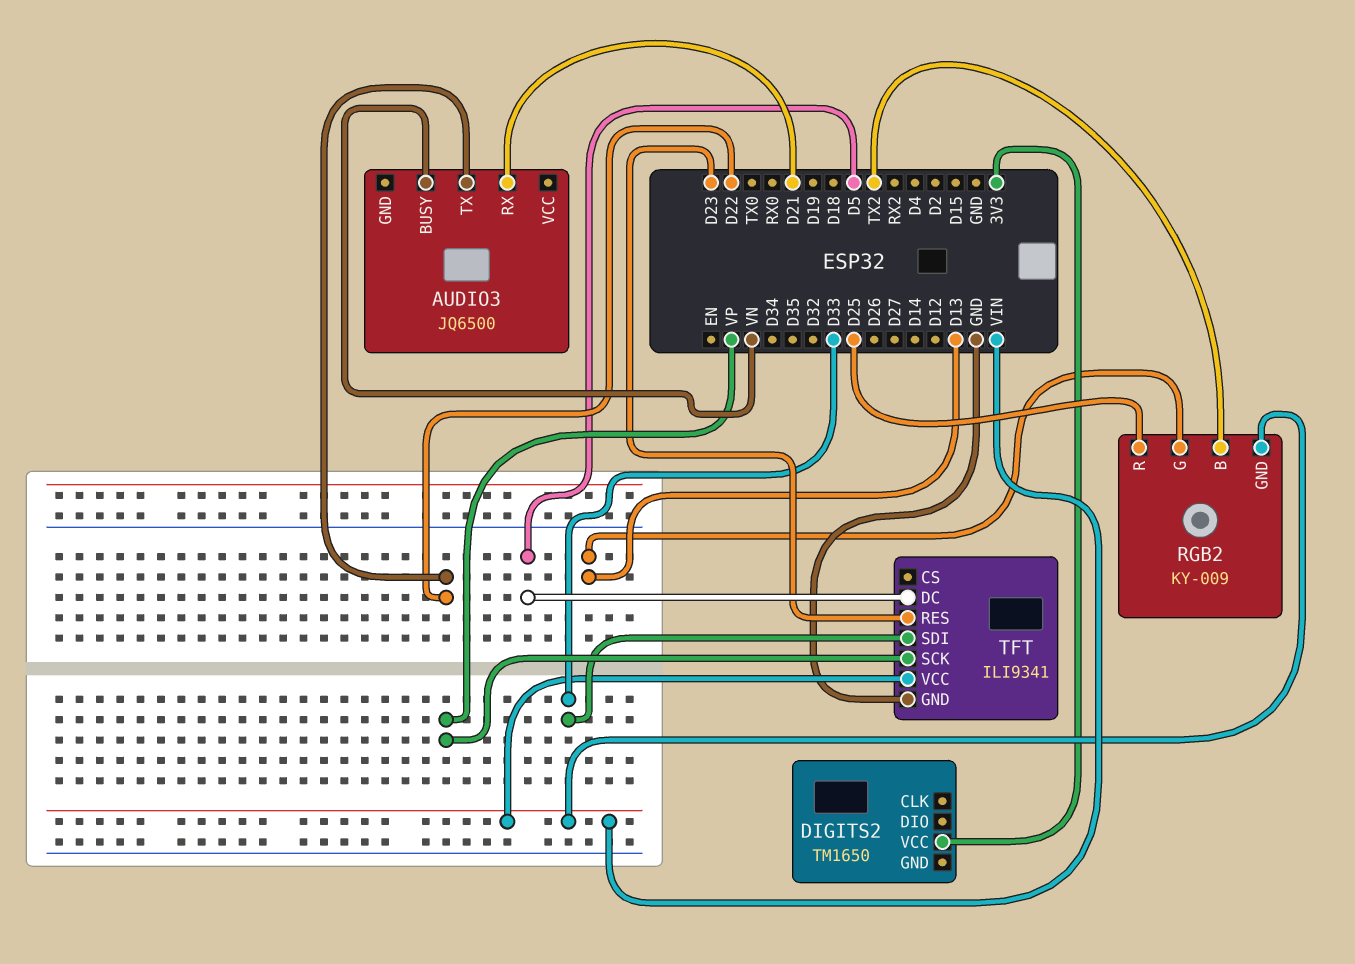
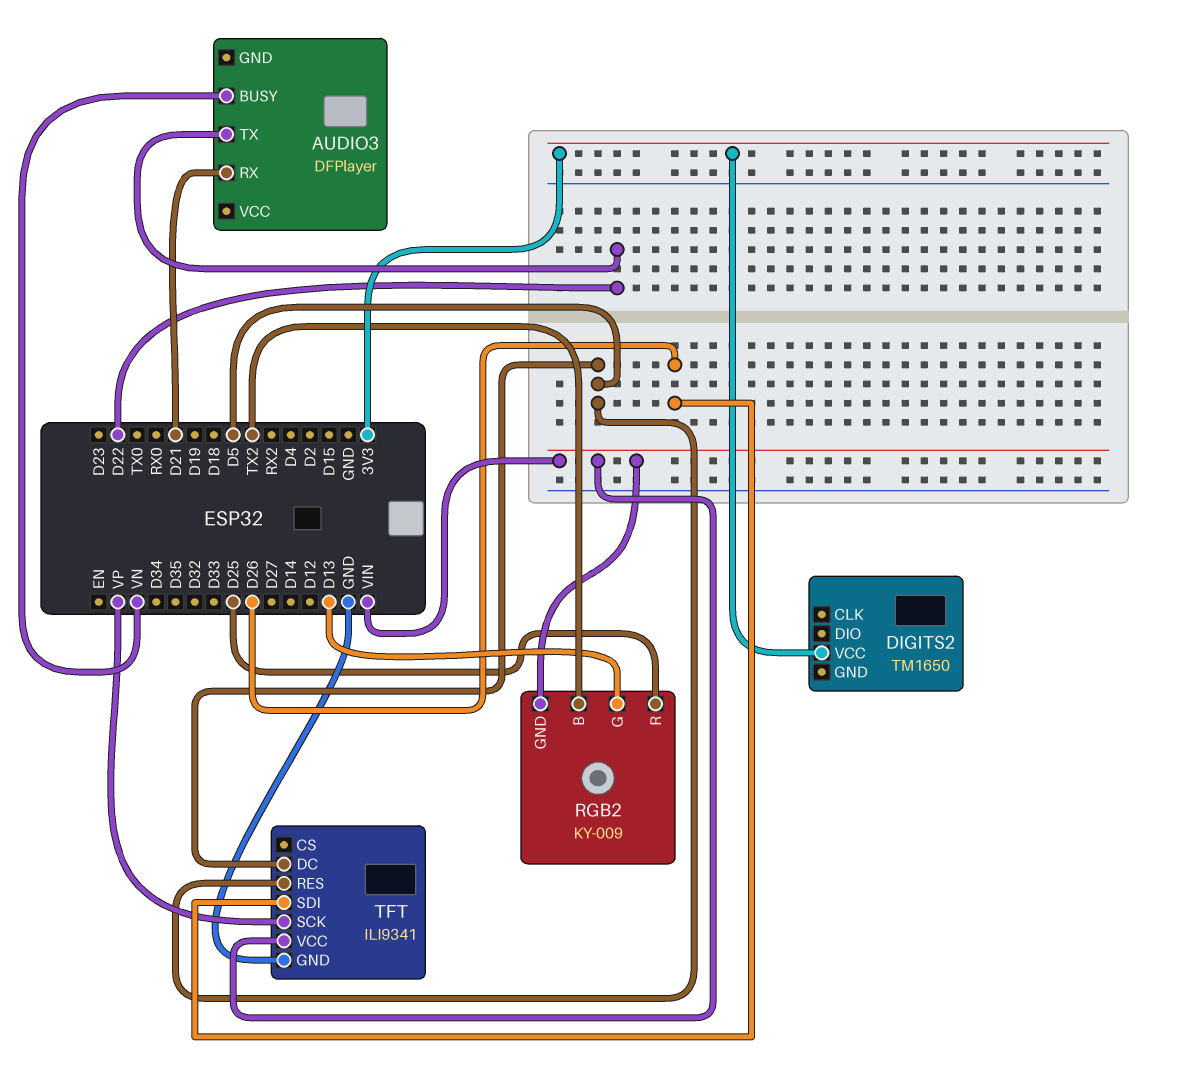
AUDIO3: JQ6500 -> DFPlayer
TFT pin RES: D23 -> D5
TFT pin SDI: D33 -> D26

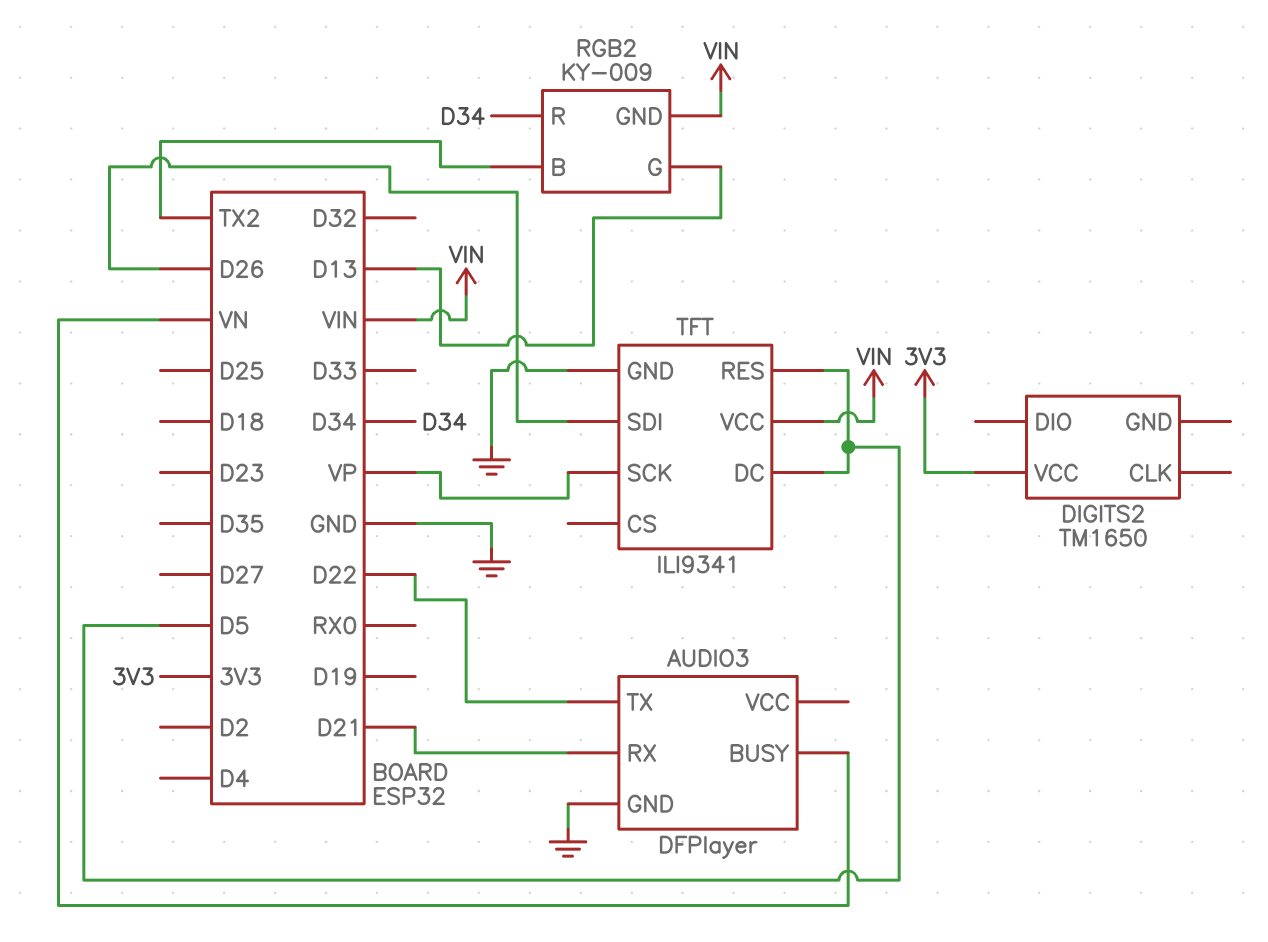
AUDIO3 pin GND: none -> GND
RGB2 pin R: D25 -> D34

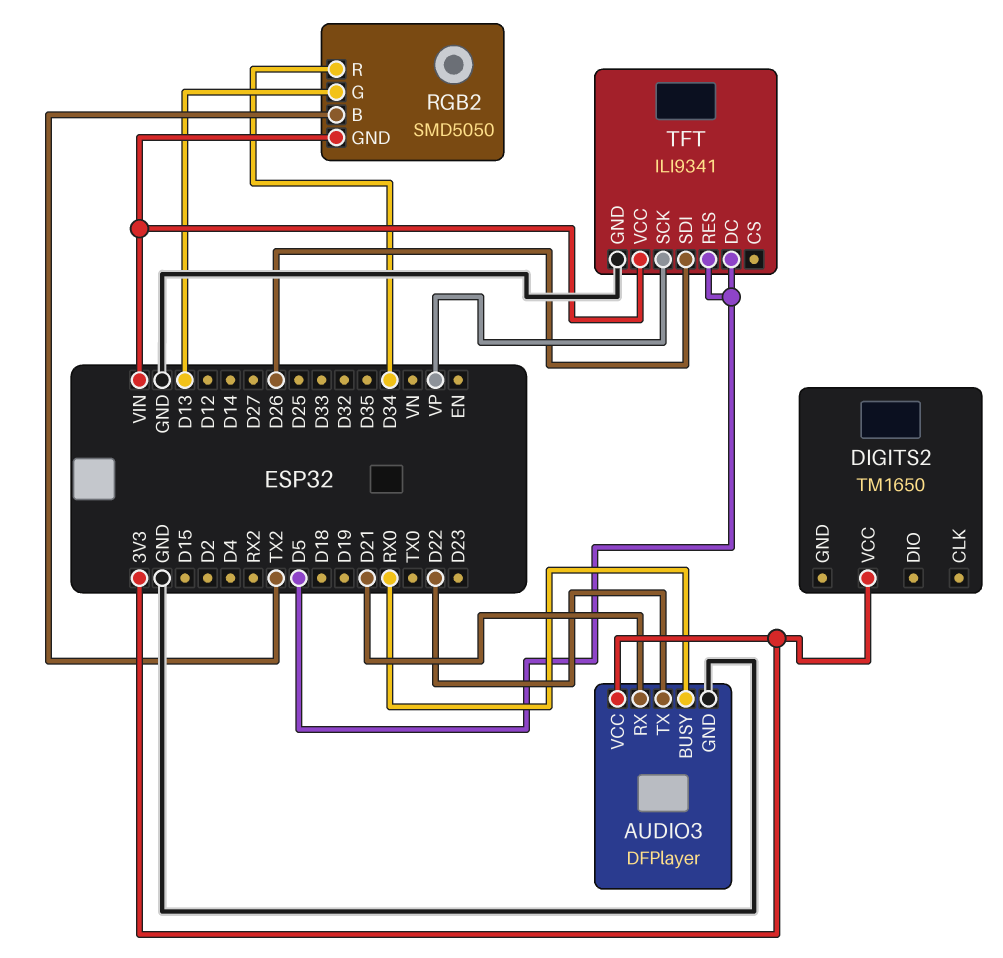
AUDIO3 pin BUSY: VN -> RX0
AUDIO3 pin VCC: none -> 3V3
RGB2: KY-009 -> SMD5050

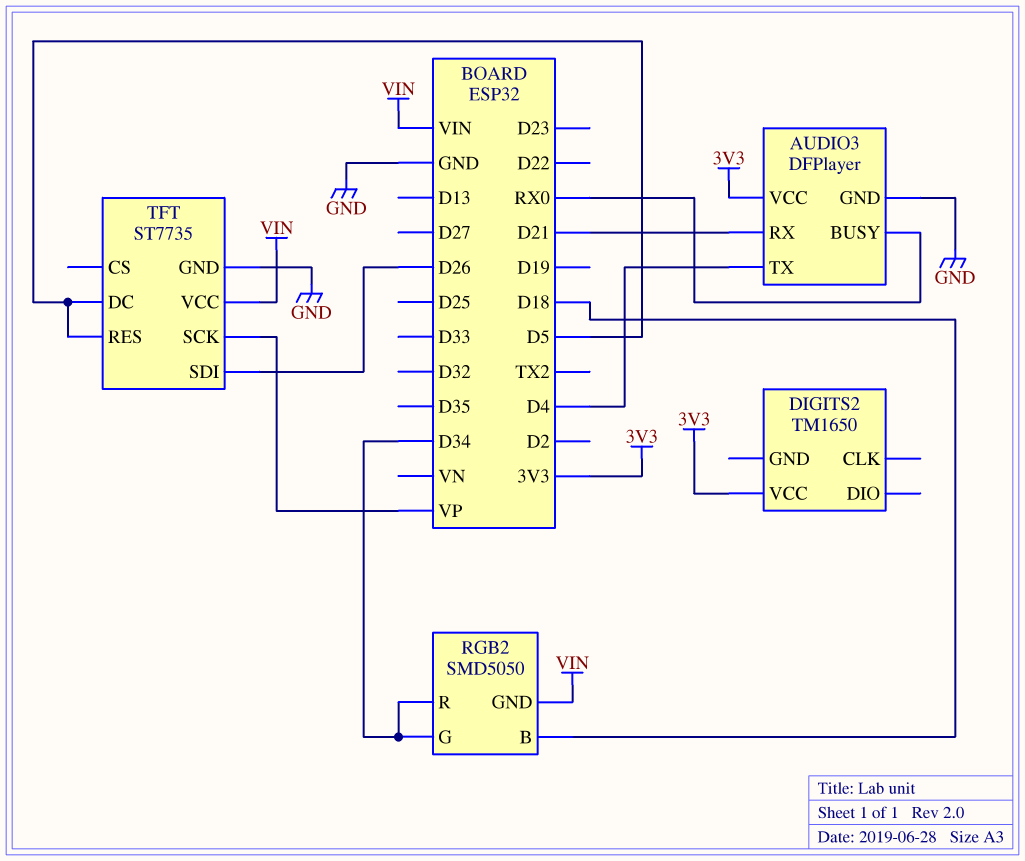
AUDIO3 pin TX: D22 -> D4
RGB2 pin B: TX2 -> D18
RGB2 pin G: D13 -> D34
TFT: ILI9341 -> ST7735

